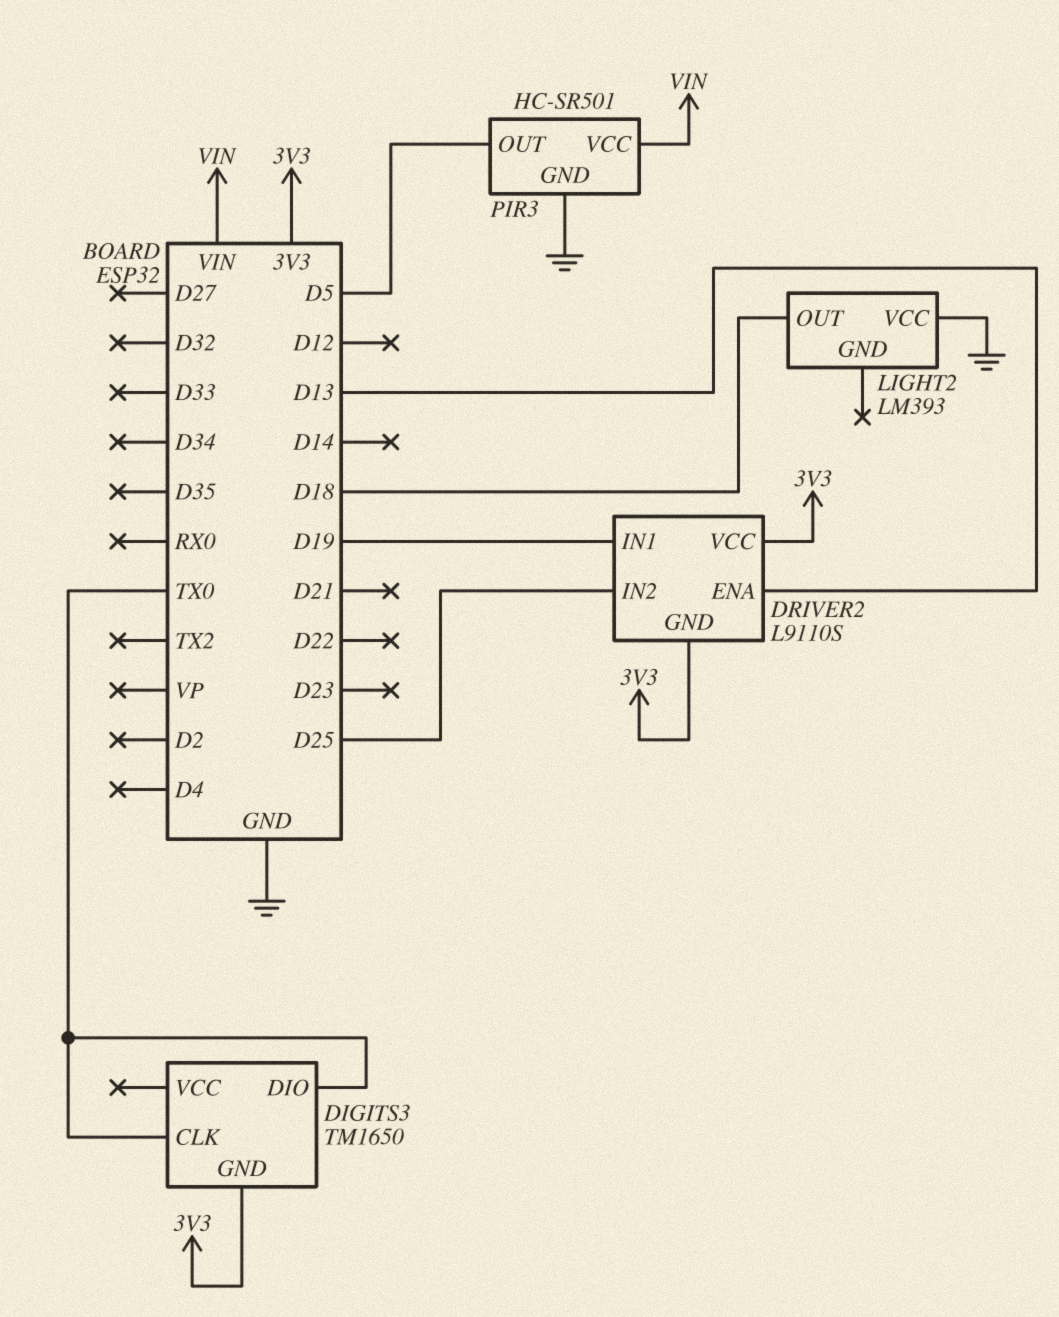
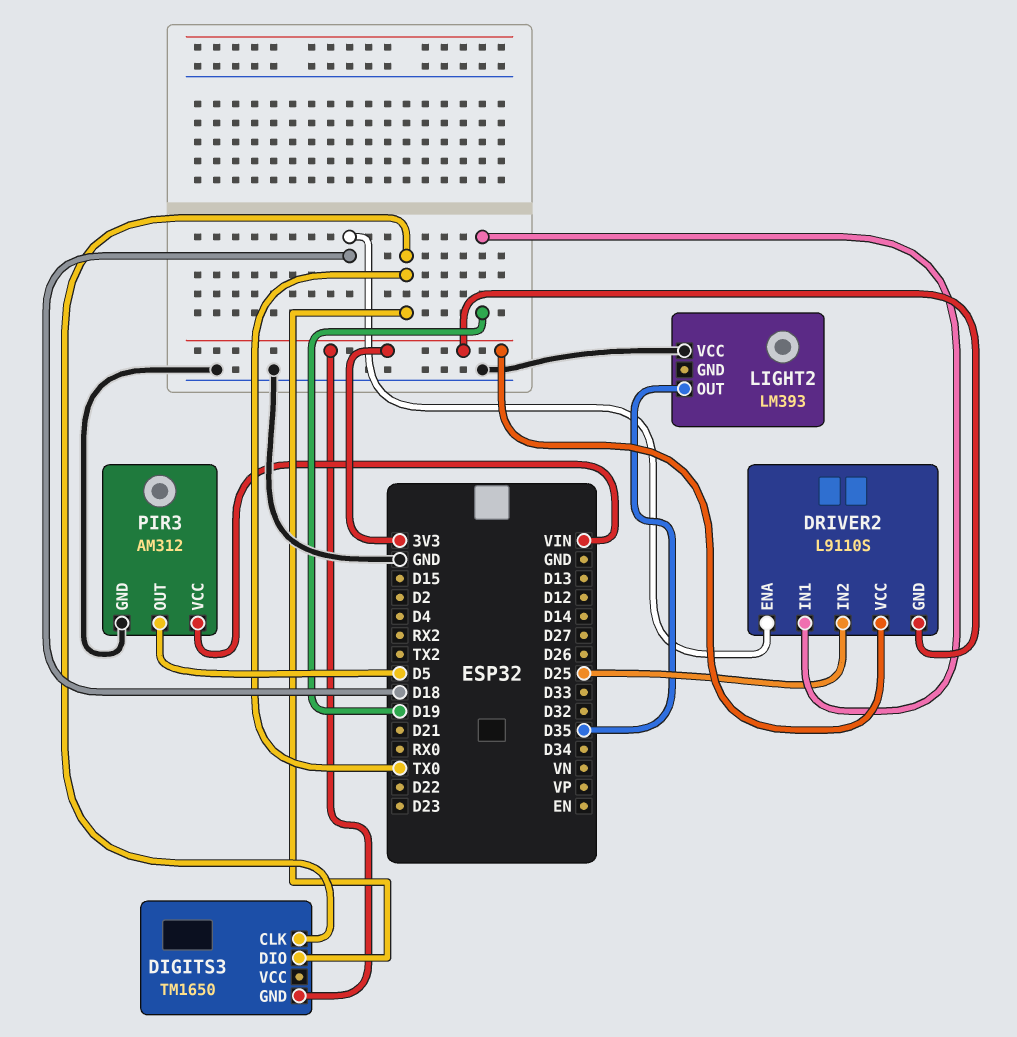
DRIVER2 pin ENA: D13 -> D18
LIGHT2 pin OUT: D18 -> D35
PIR3: HC-SR501 -> AM312

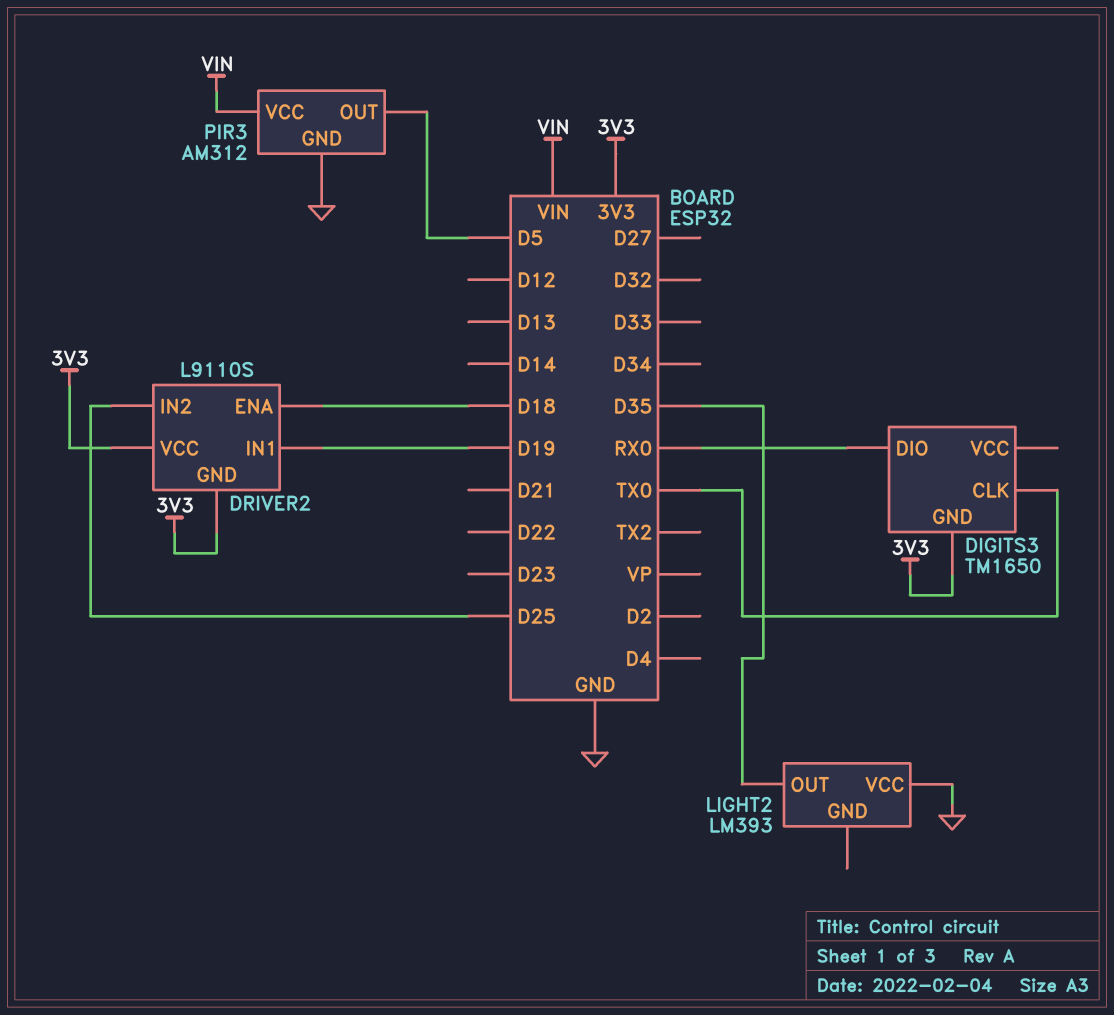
DIGITS3 pin DIO: TX0 -> RX0

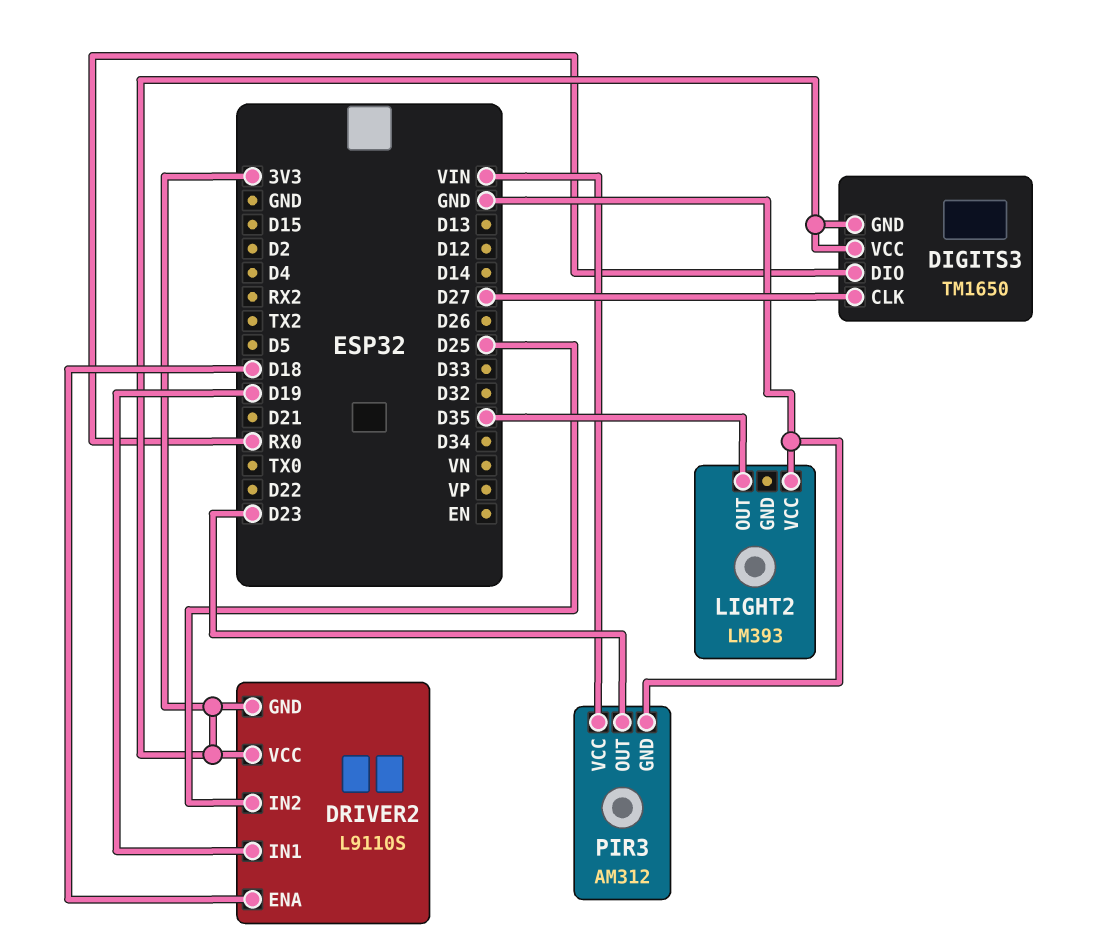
DIGITS3 pin CLK: TX0 -> D27
DIGITS3 pin VCC: none -> 3V3
PIR3 pin OUT: D5 -> D23

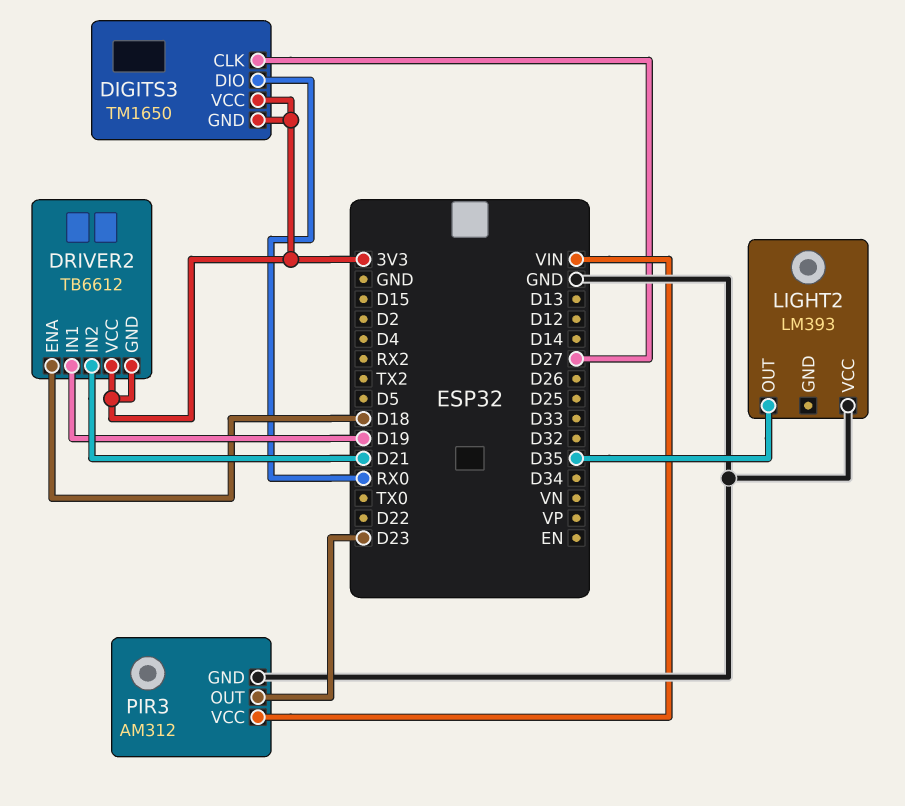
DRIVER2: L9110S -> TB6612
DRIVER2 pin IN2: D25 -> D21

